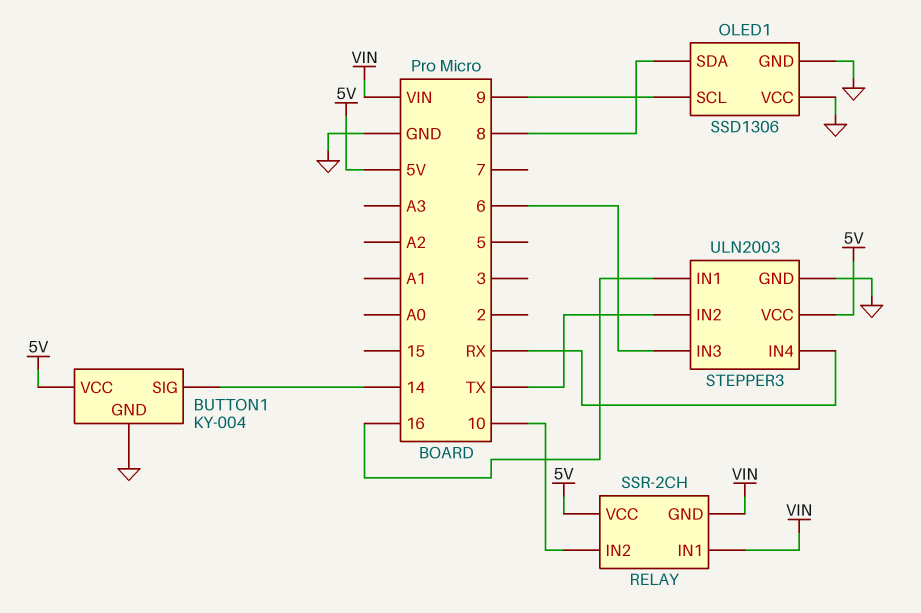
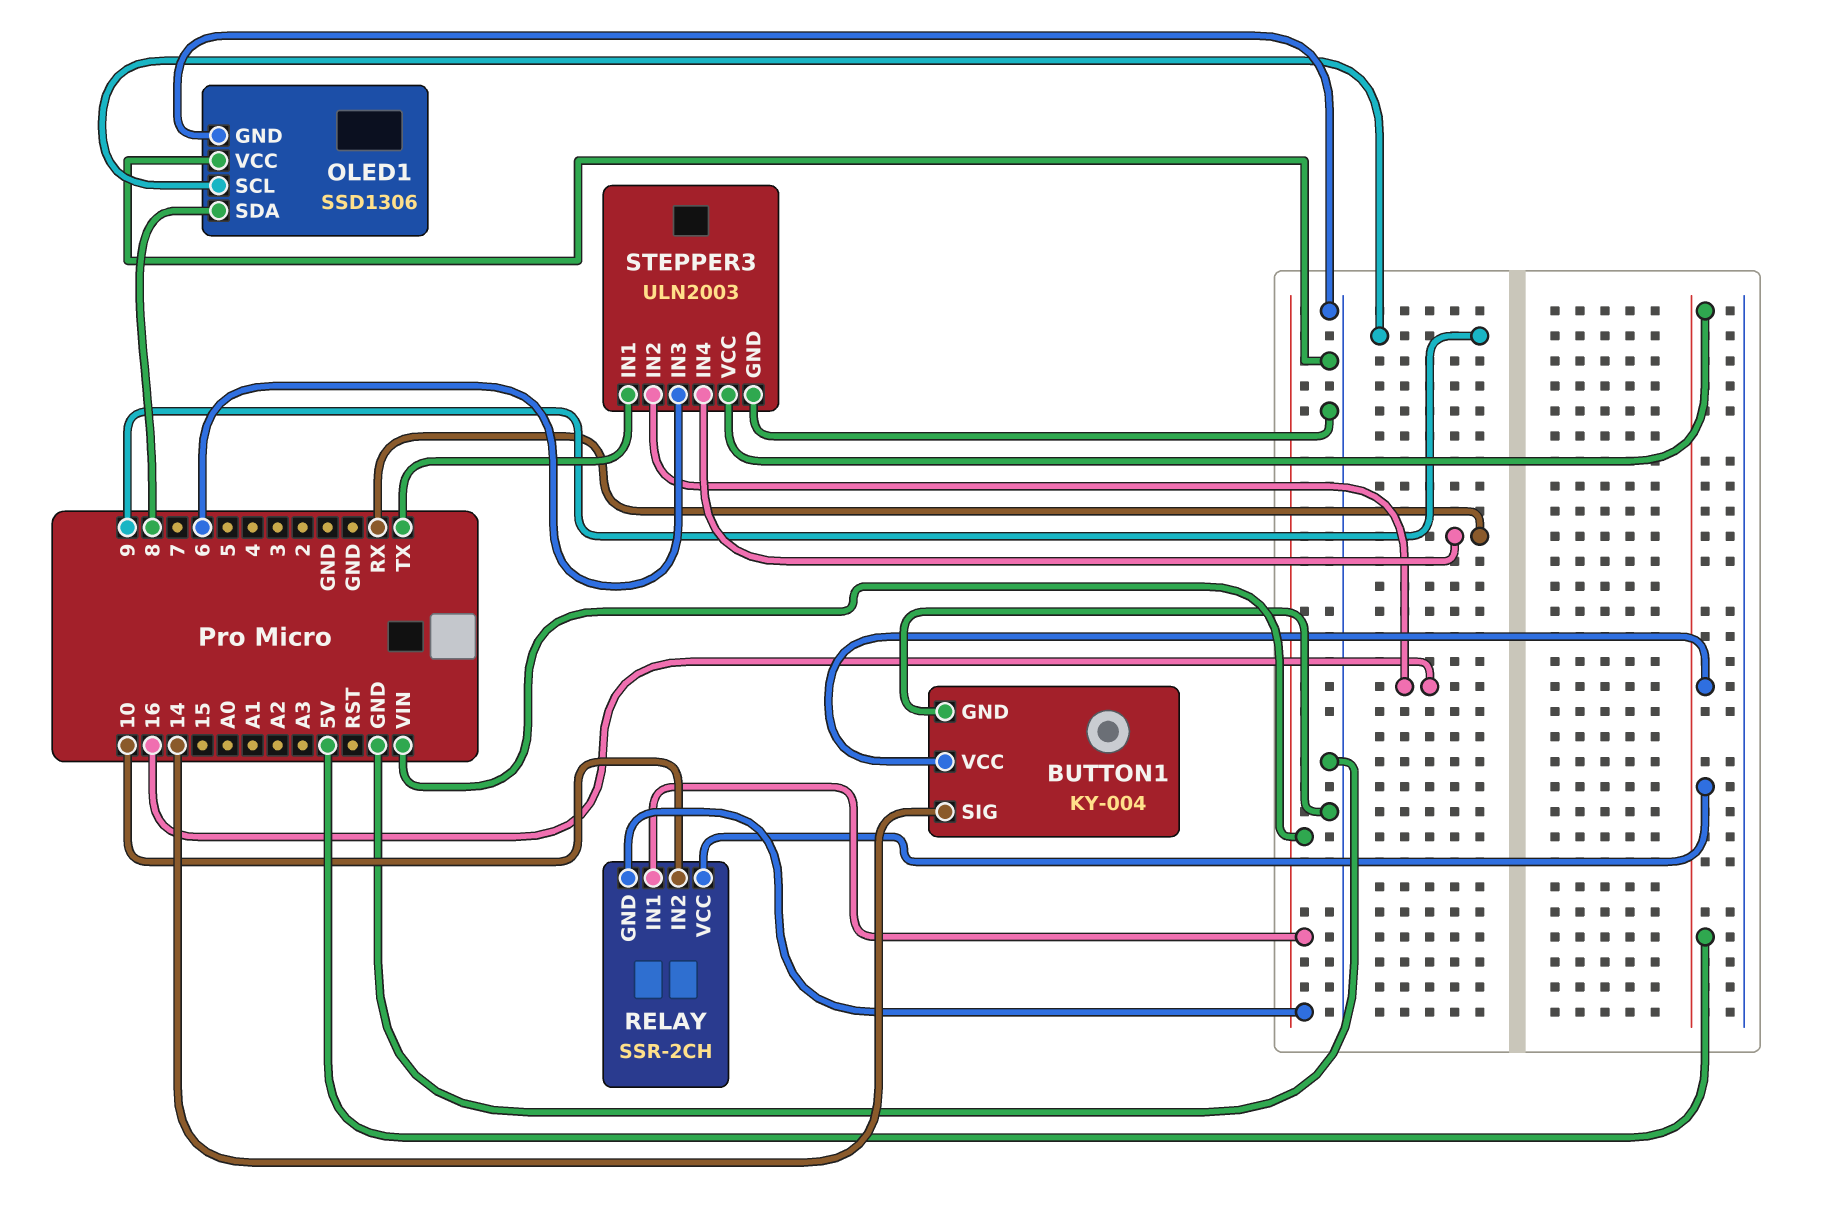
STEPPER3 pin IN1: 16 -> TX
STEPPER3 pin IN2: TX -> 16

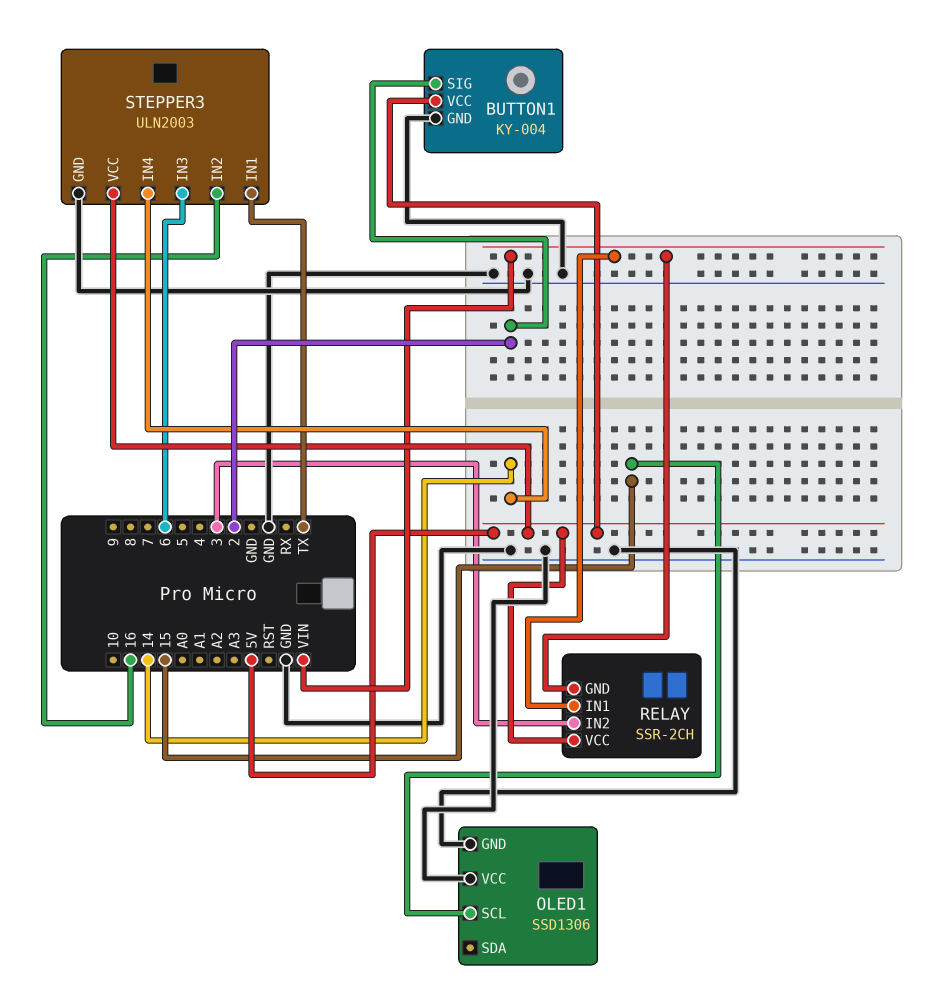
BUTTON1 pin SIG: 14 -> 2
OLED1 pin SCL: 9 -> 15
OLED1 pin SDA: 8 -> none
RELAY pin IN2: 10 -> 3
STEPPER3 pin IN4: RX -> 14

